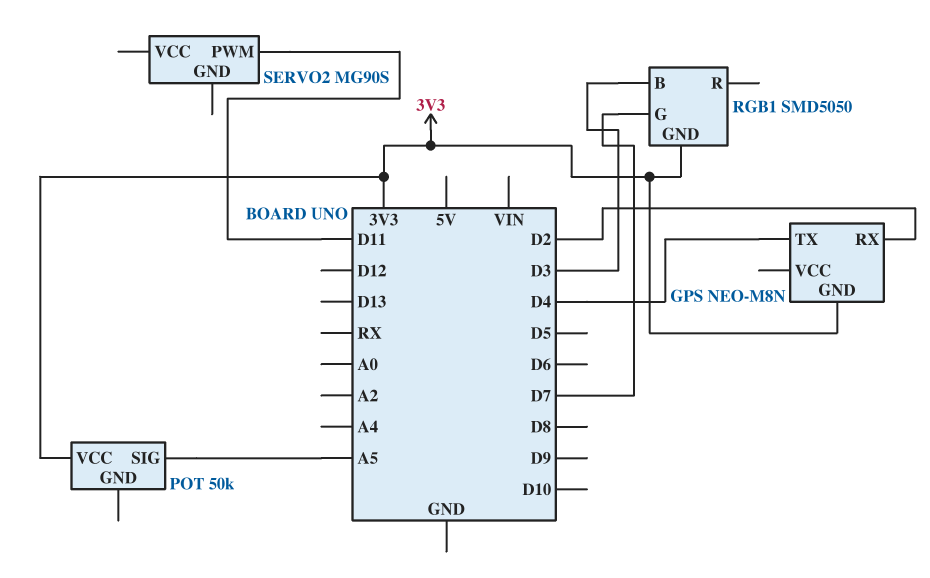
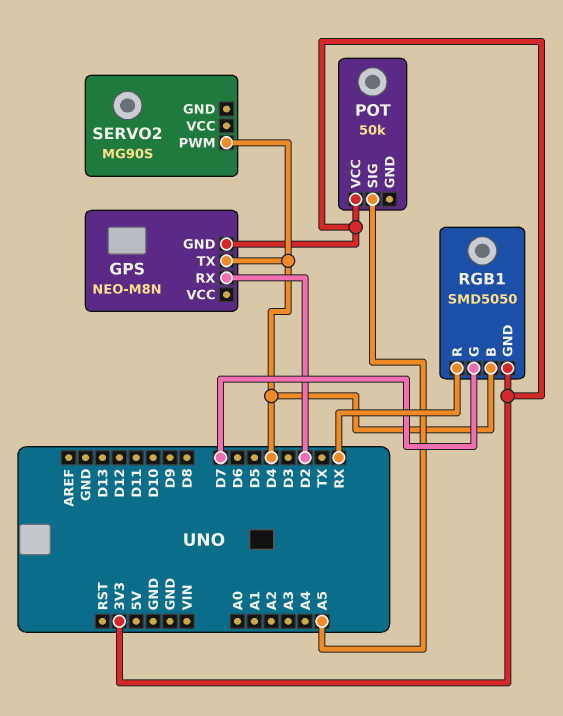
RGB1 pin B: D3 -> D4
RGB1 pin R: none -> RX
SERVO2 pin PWM: D11 -> D4

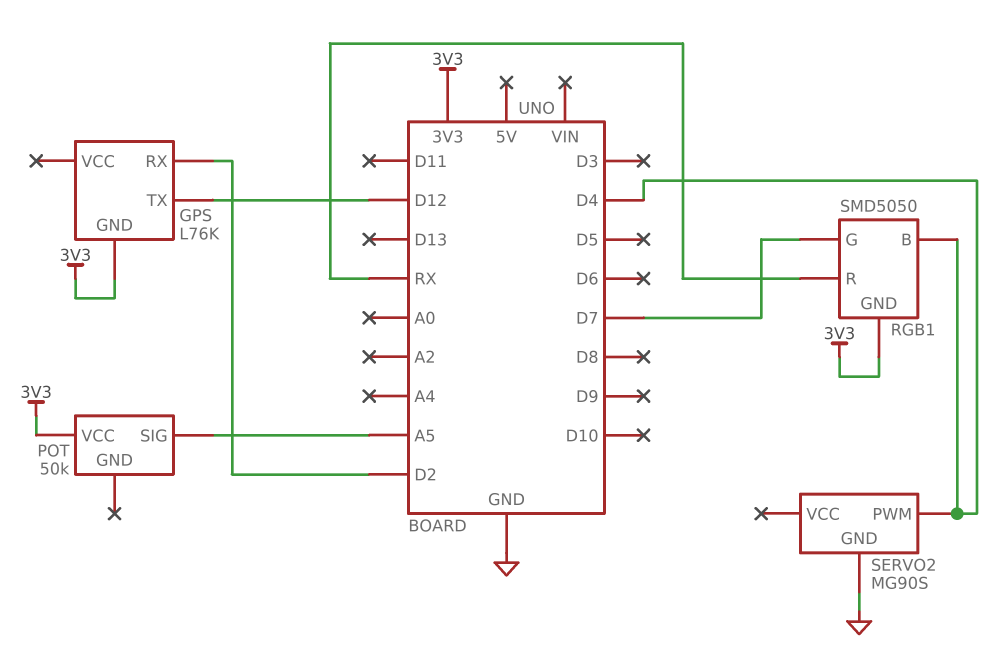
GPS: NEO-M8N -> L76K
GPS pin TX: D4 -> D12
SERVO2 pin GND: none -> GND

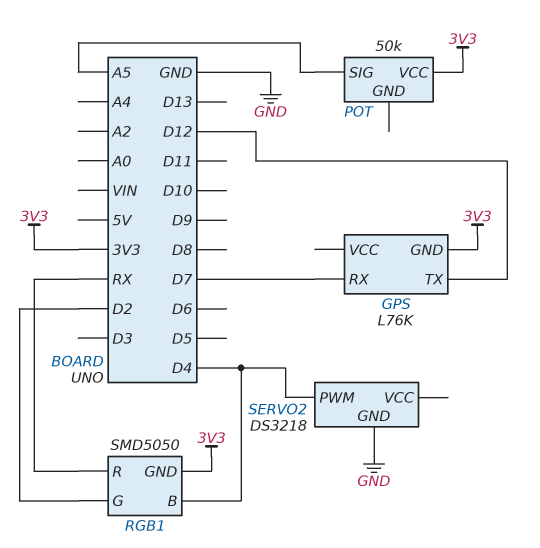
GPS pin RX: D2 -> D7
RGB1 pin G: D7 -> D2
SERVO2: MG90S -> DS3218

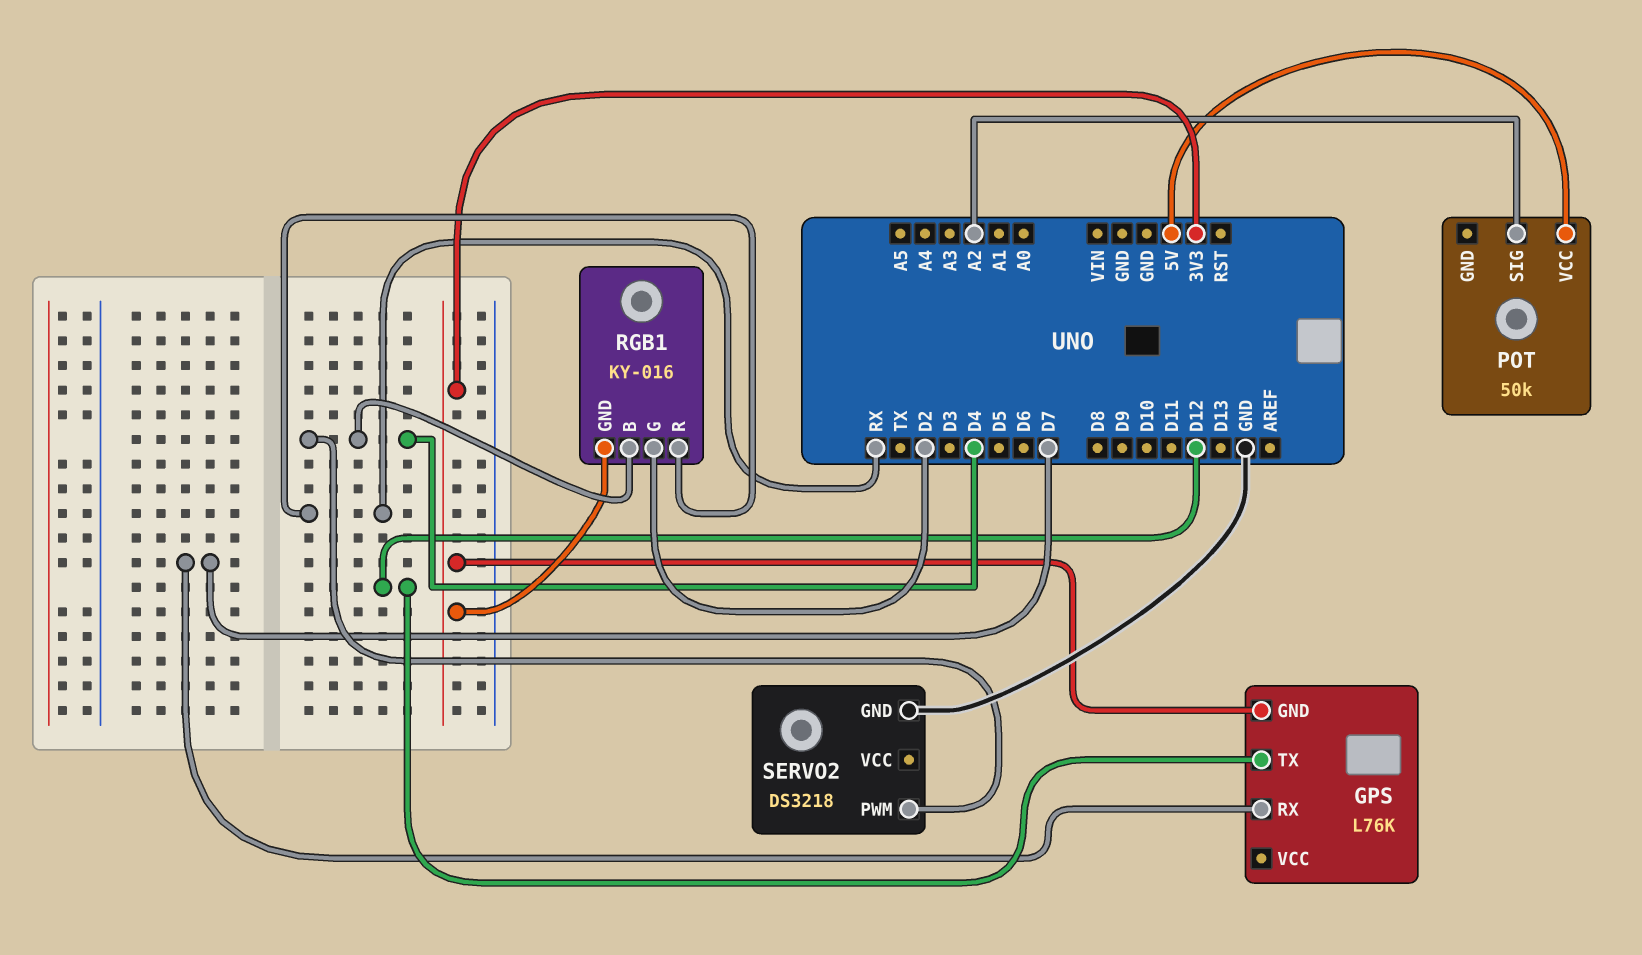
POT pin SIG: A5 -> A2
POT pin VCC: 3V3 -> 5V
RGB1: SMD5050 -> KY-016

